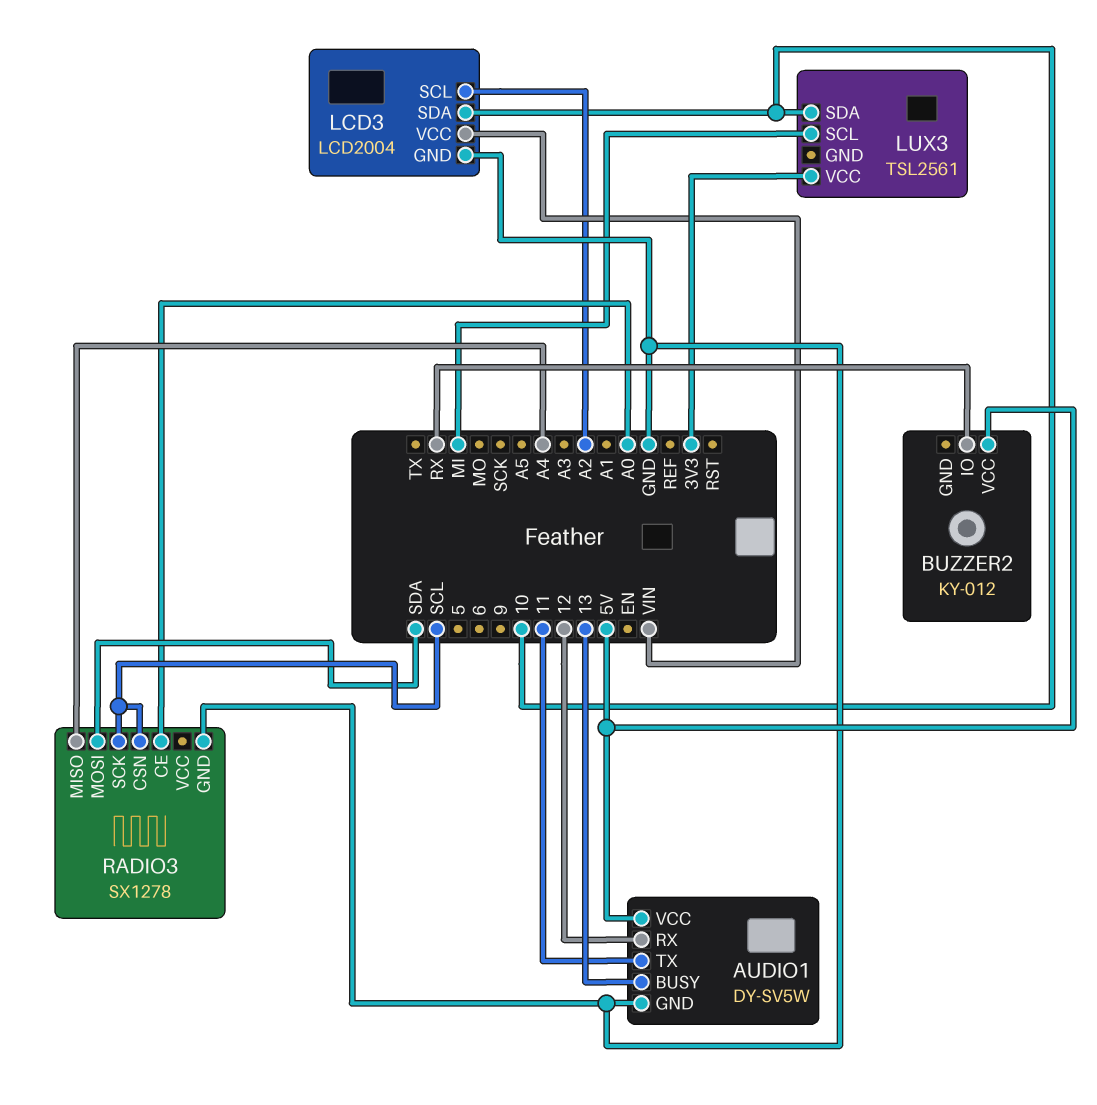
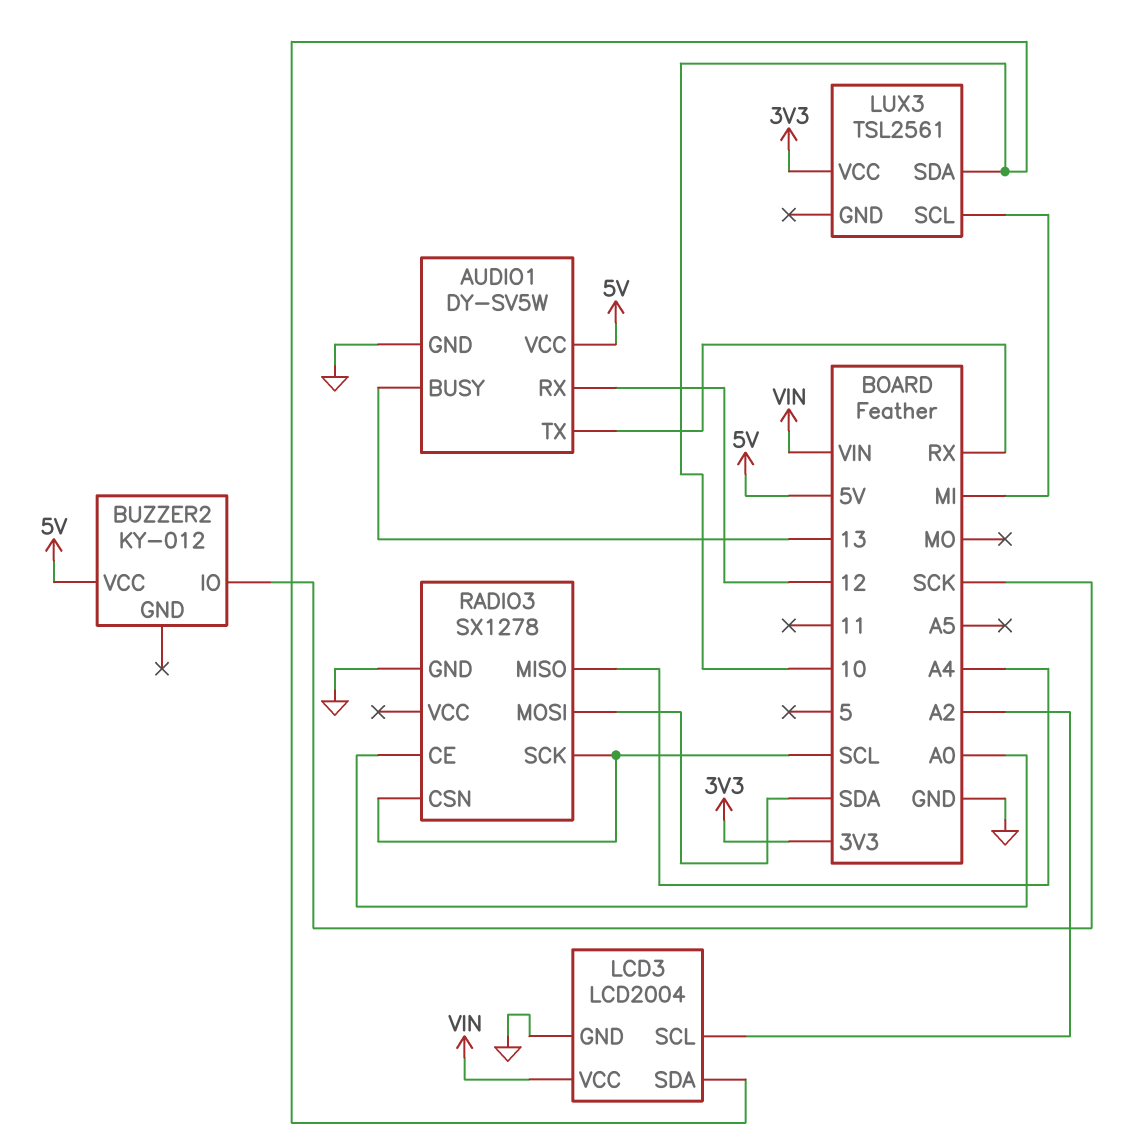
AUDIO1 pin TX: 11 -> RX
BUZZER2 pin IO: RX -> SCK

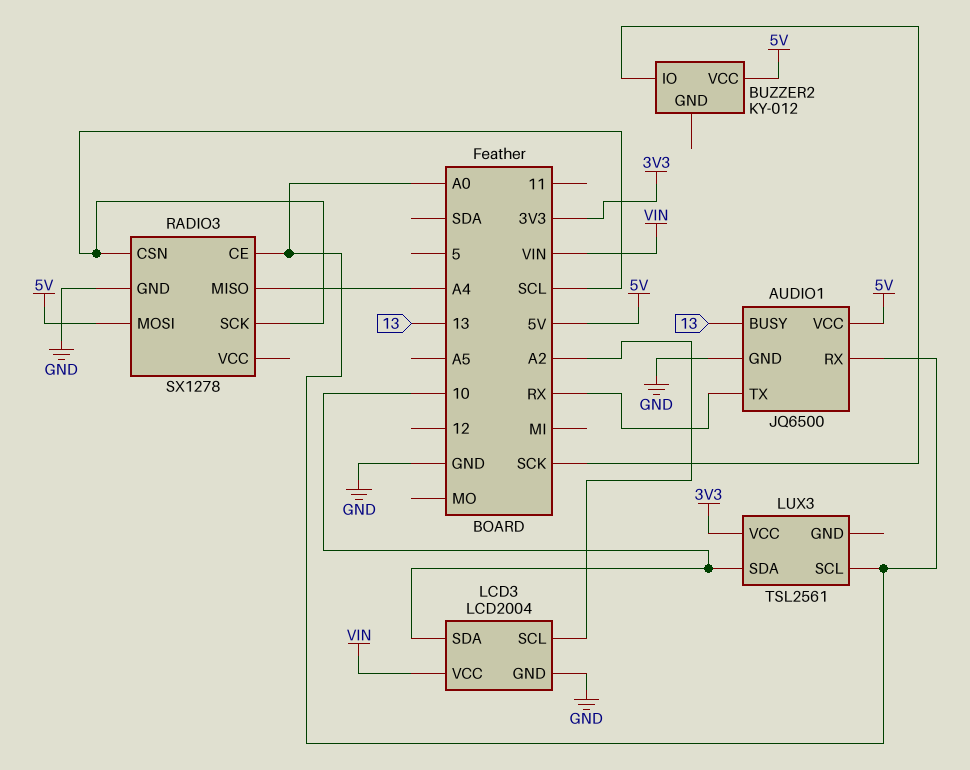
AUDIO1: DY-SV5W -> JQ6500
AUDIO1 pin RX: 12 -> A0
LUX3 pin SCL: MI -> A0
RADIO3 pin MOSI: SDA -> 5V

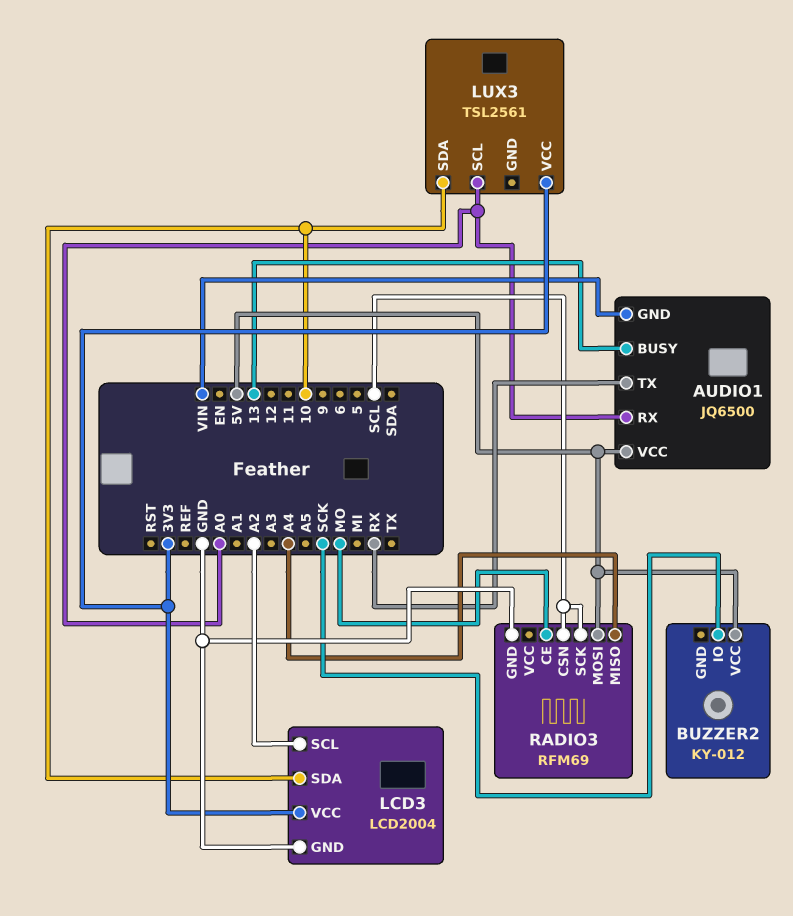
AUDIO1 pin GND: GND -> VIN
LCD3 pin VCC: VIN -> 3V3
RADIO3: SX1278 -> RFM69
RADIO3 pin CE: A0 -> MO

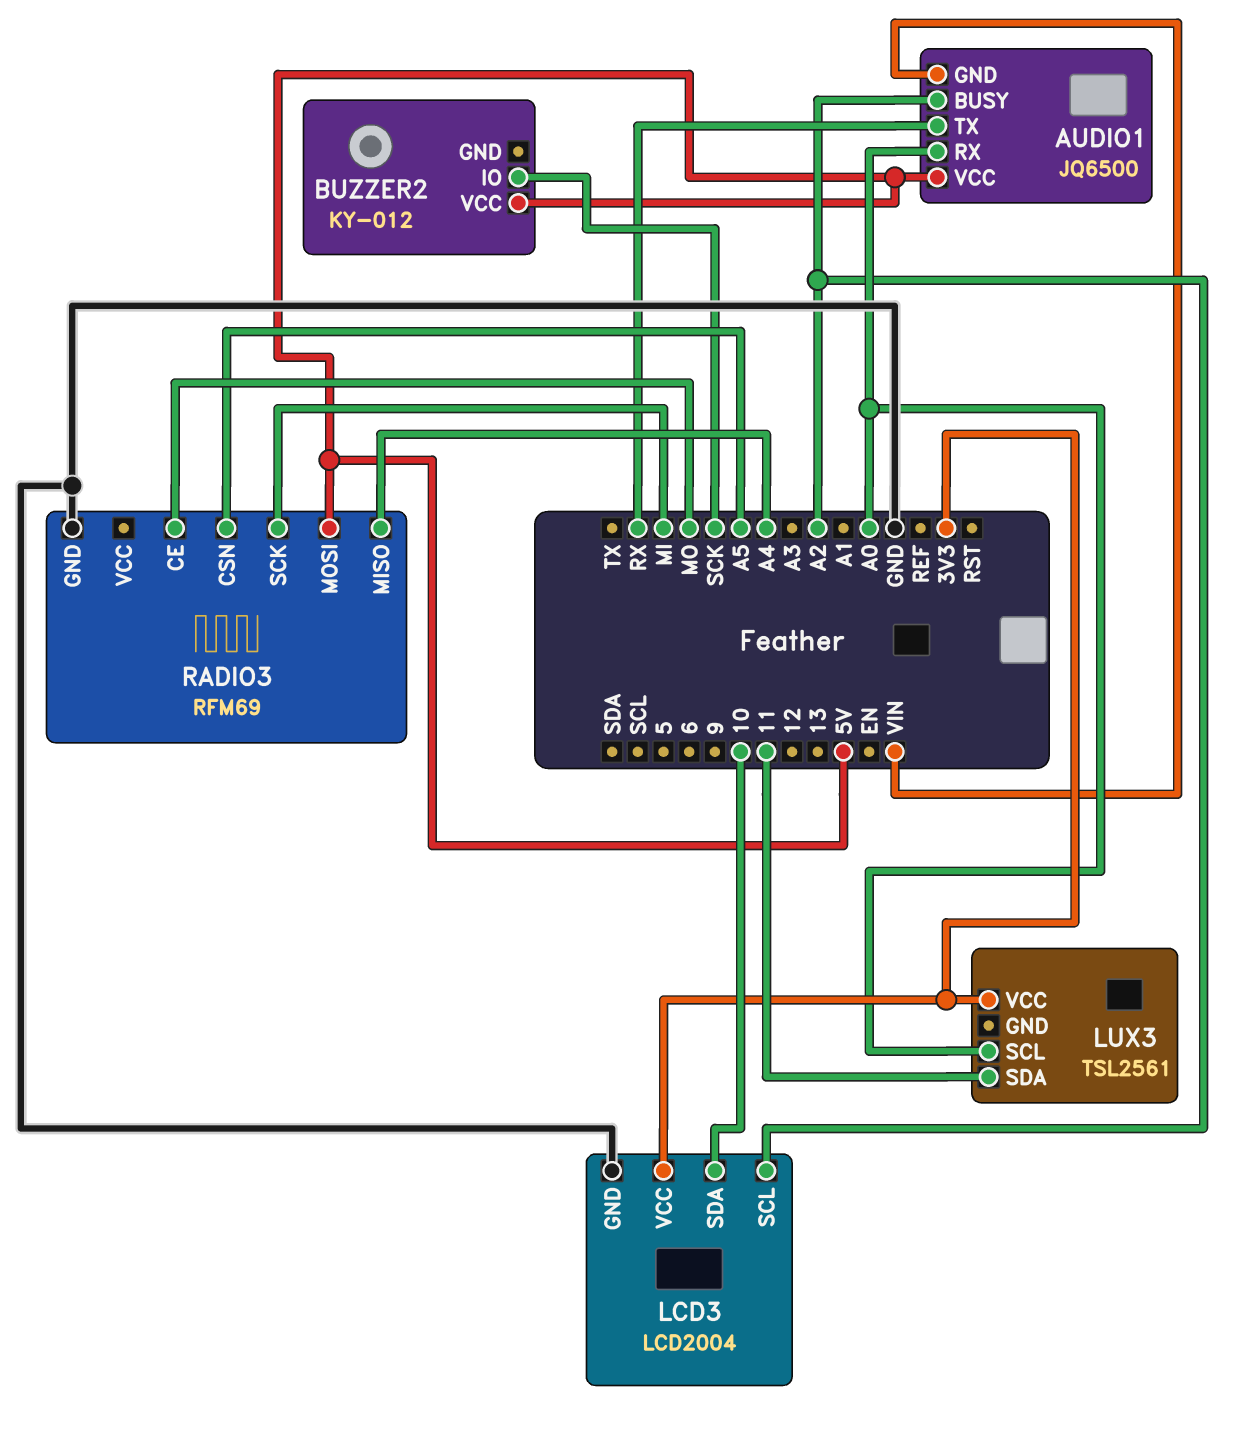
AUDIO1 pin BUSY: 13 -> A2
LUX3 pin SDA: 10 -> 11
RADIO3 pin CSN: SCL -> A5
RADIO3 pin SCK: SCL -> MI

